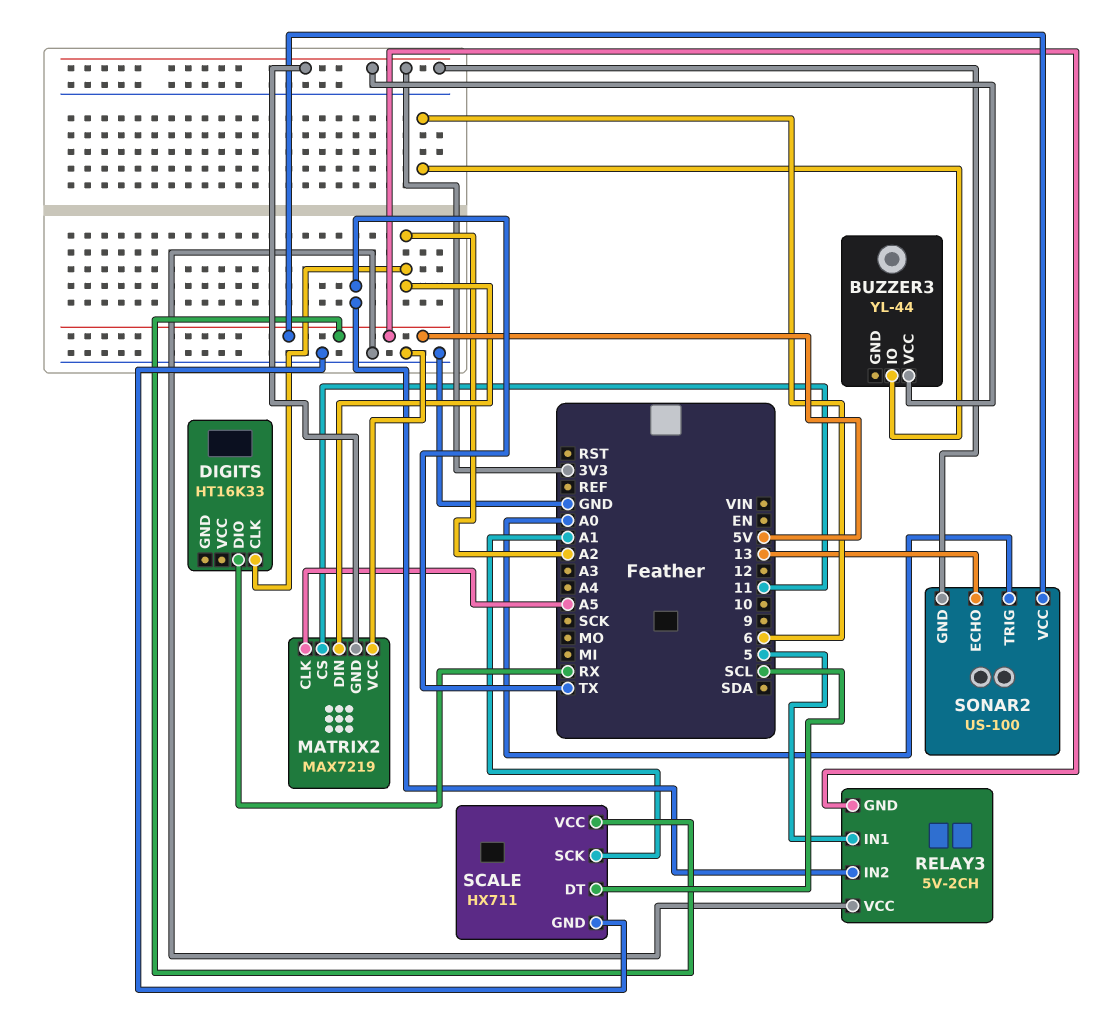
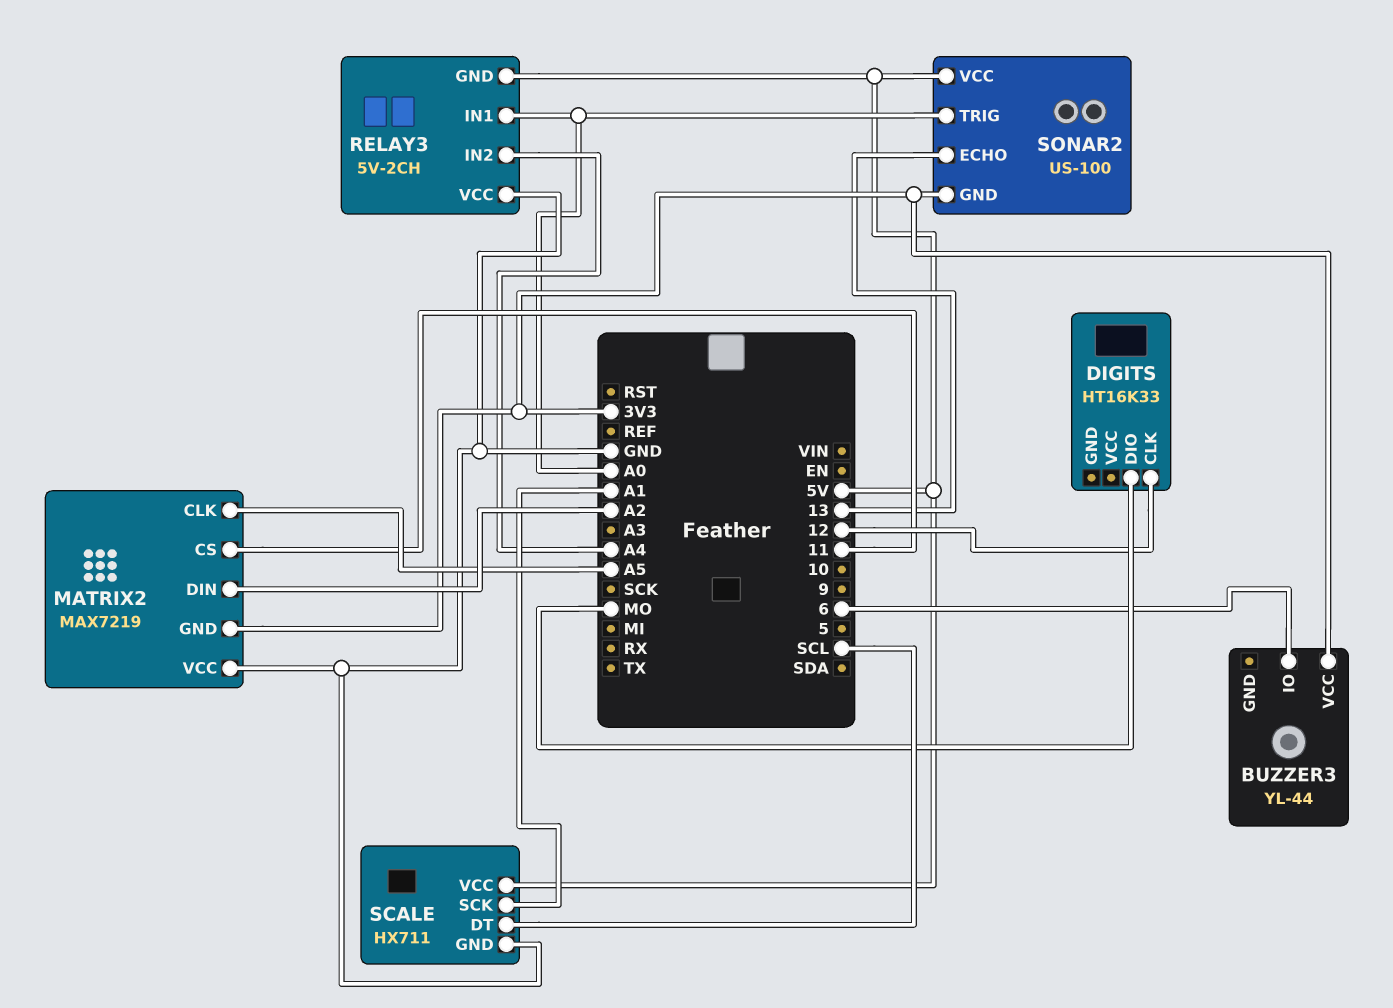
DIGITS pin CLK: A2 -> 12
DIGITS pin DIO: RX -> MO
RELAY3 pin IN1: 5 -> A0
RELAY3 pin IN2: TX -> A4

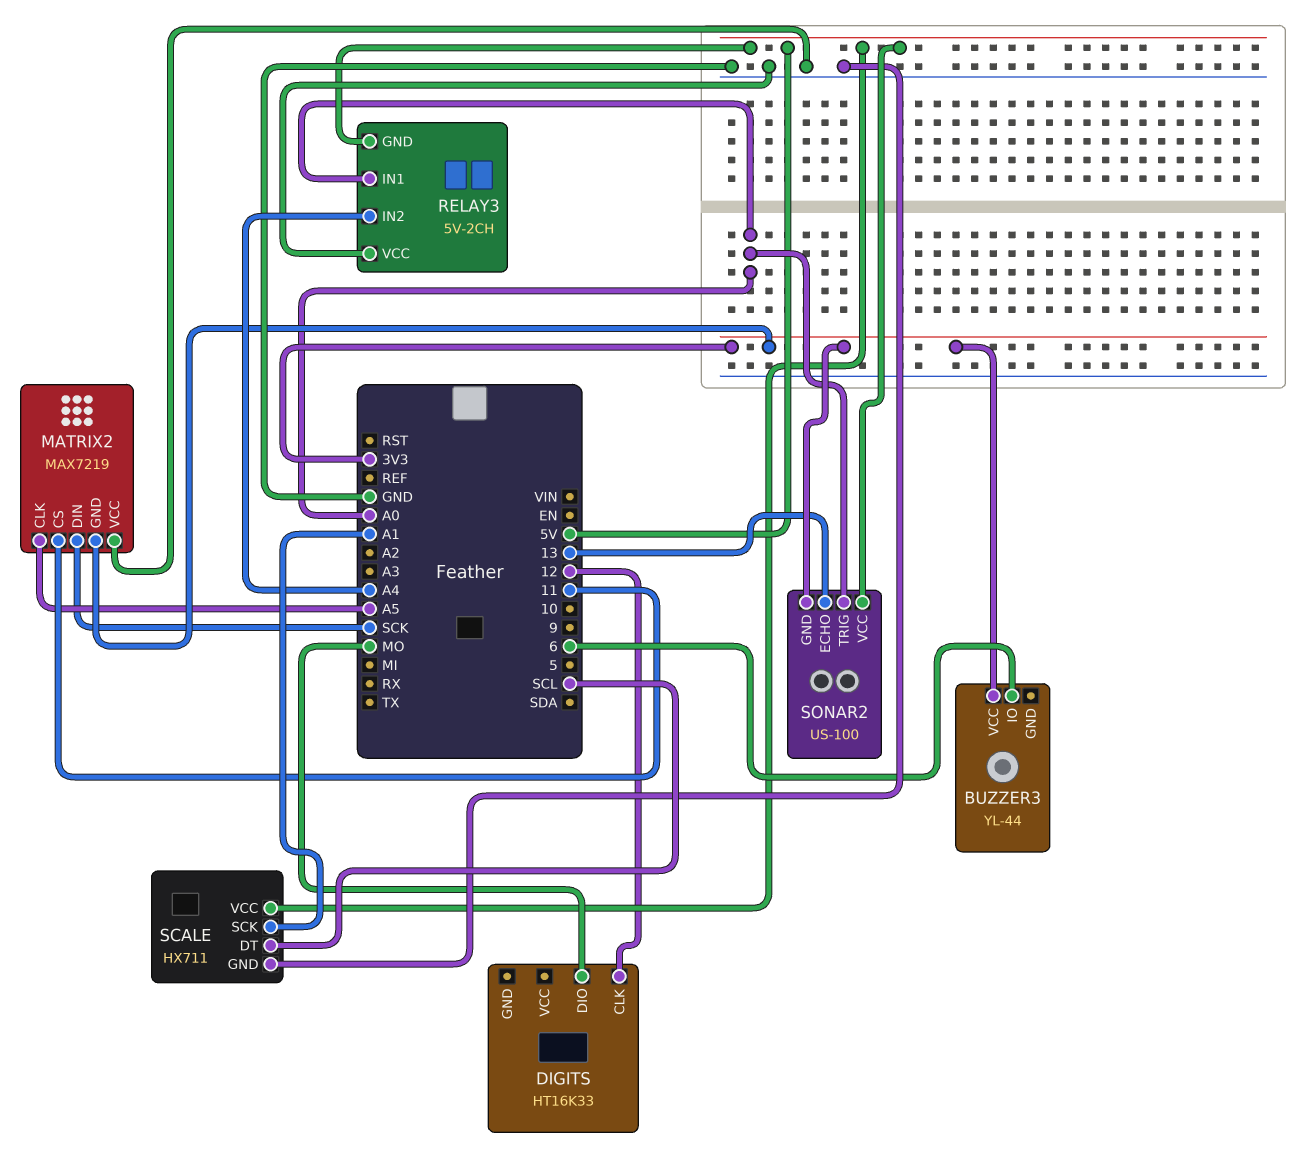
MATRIX2 pin DIN: A2 -> SCK

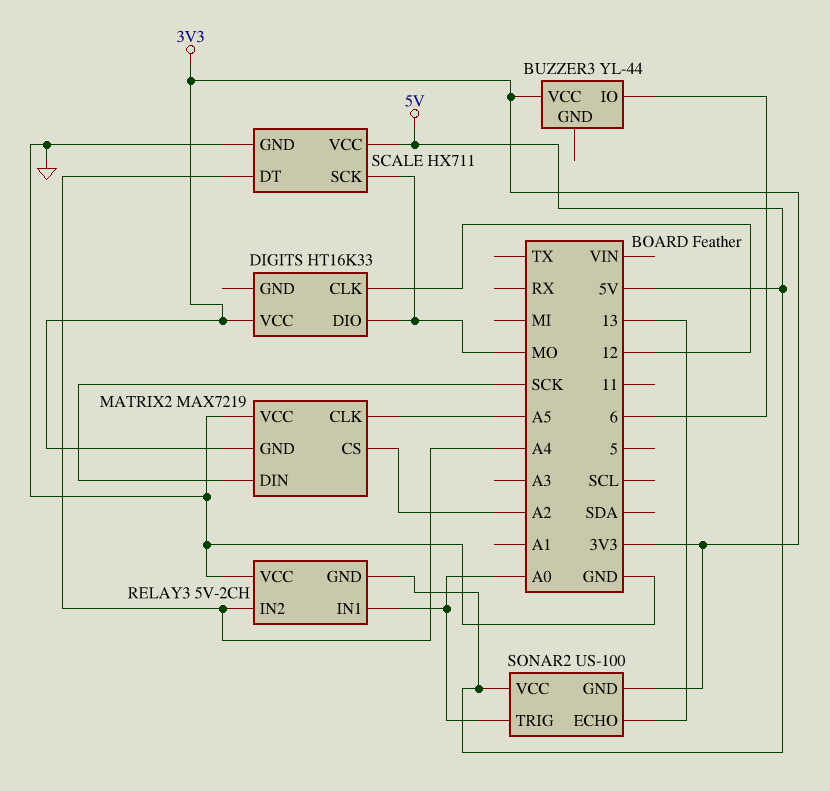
DIGITS pin VCC: none -> 3V3
MATRIX2 pin CS: 11 -> A2
SCALE pin DT: SCL -> A4
SCALE pin SCK: A1 -> MO

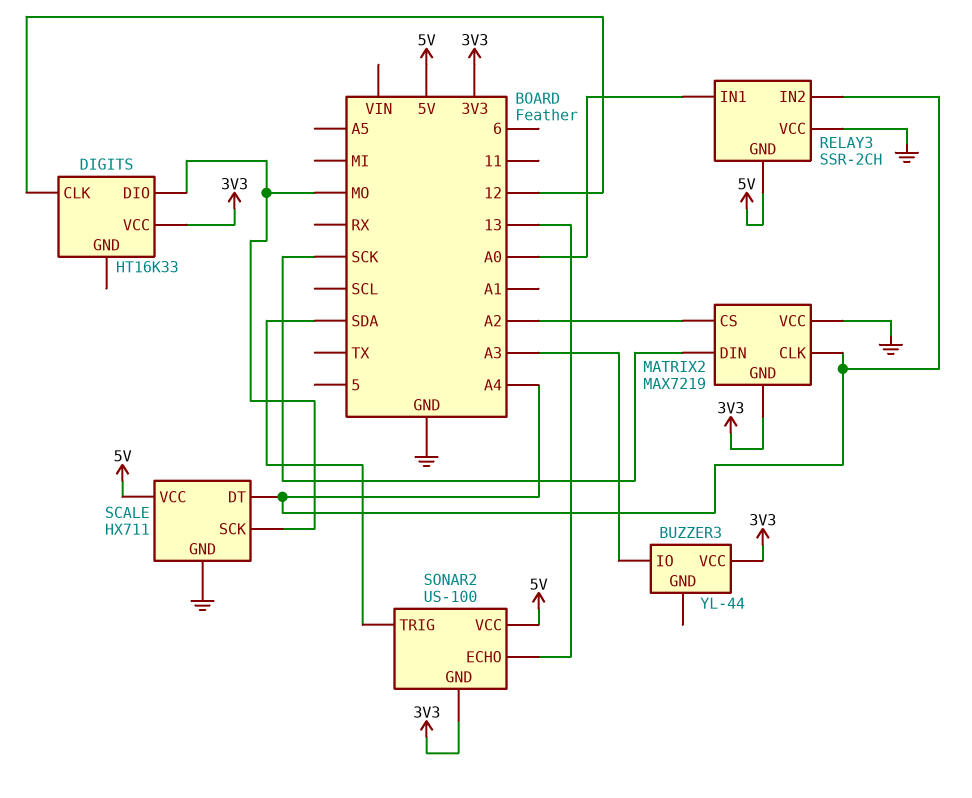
BUZZER3 pin IO: 6 -> A3
MATRIX2 pin CLK: A5 -> A4
RELAY3: 5V-2CH -> SSR-2CH
SONAR2 pin TRIG: A0 -> SDA

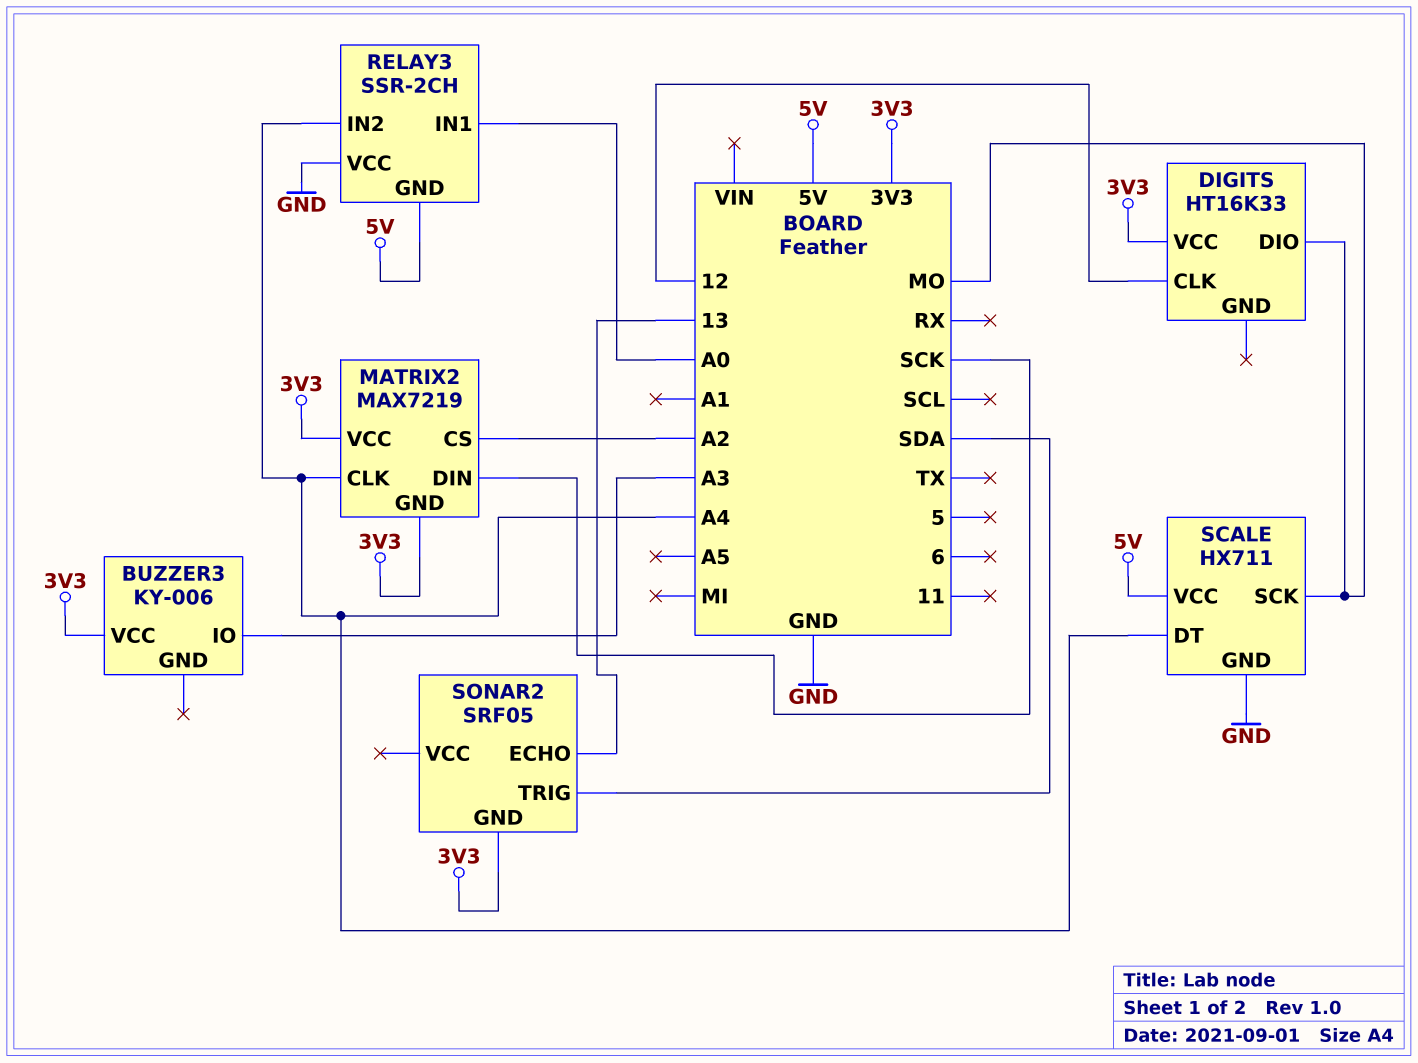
BUZZER3: YL-44 -> KY-006
MATRIX2 pin VCC: GND -> 3V3
SONAR2: US-100 -> SRF05
SONAR2 pin VCC: 5V -> none

